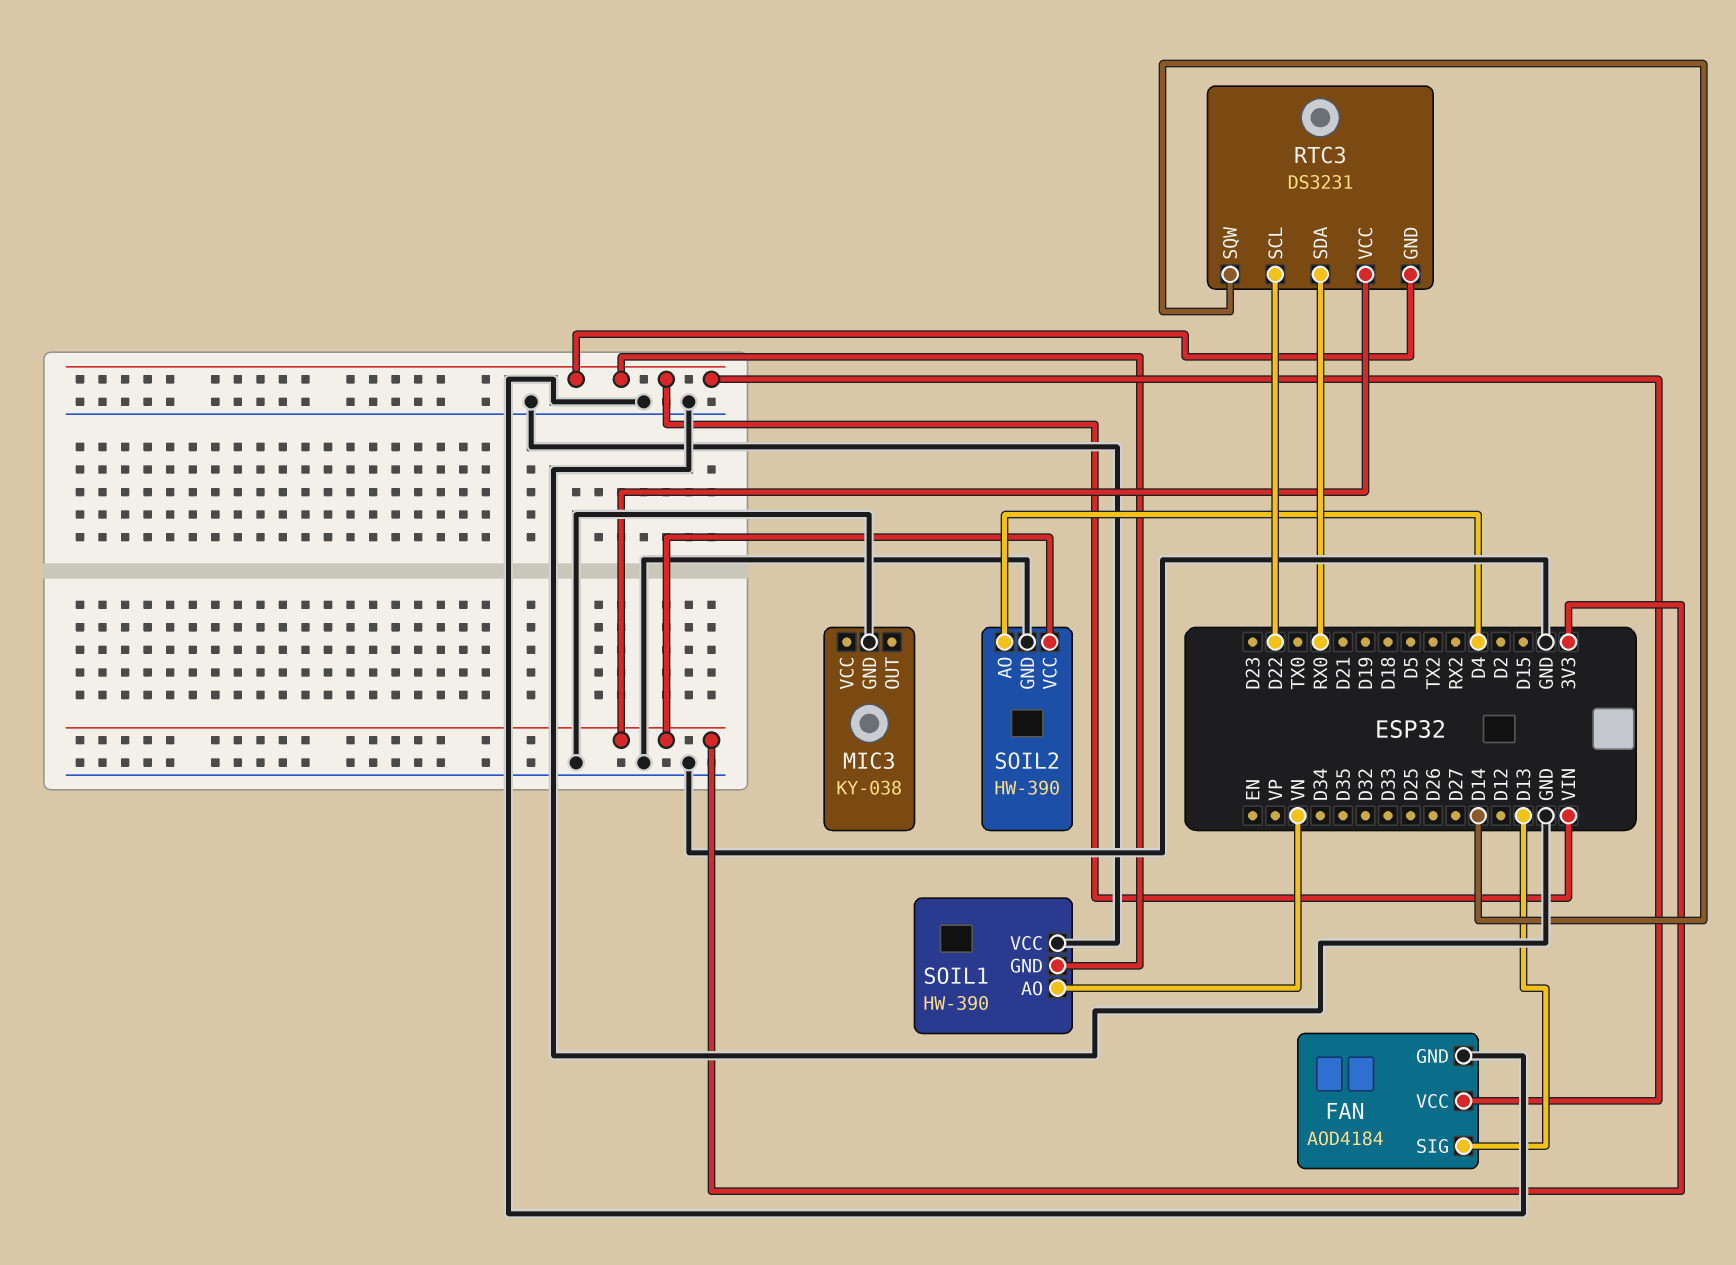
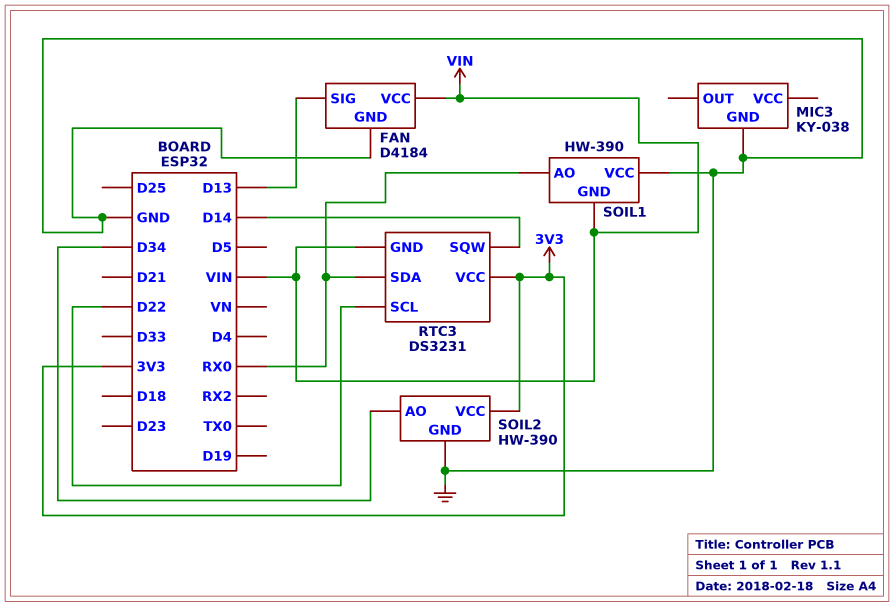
FAN: AOD4184 -> D4184
SOIL1 pin AO: VN -> RX0
SOIL2 pin AO: D4 -> D34

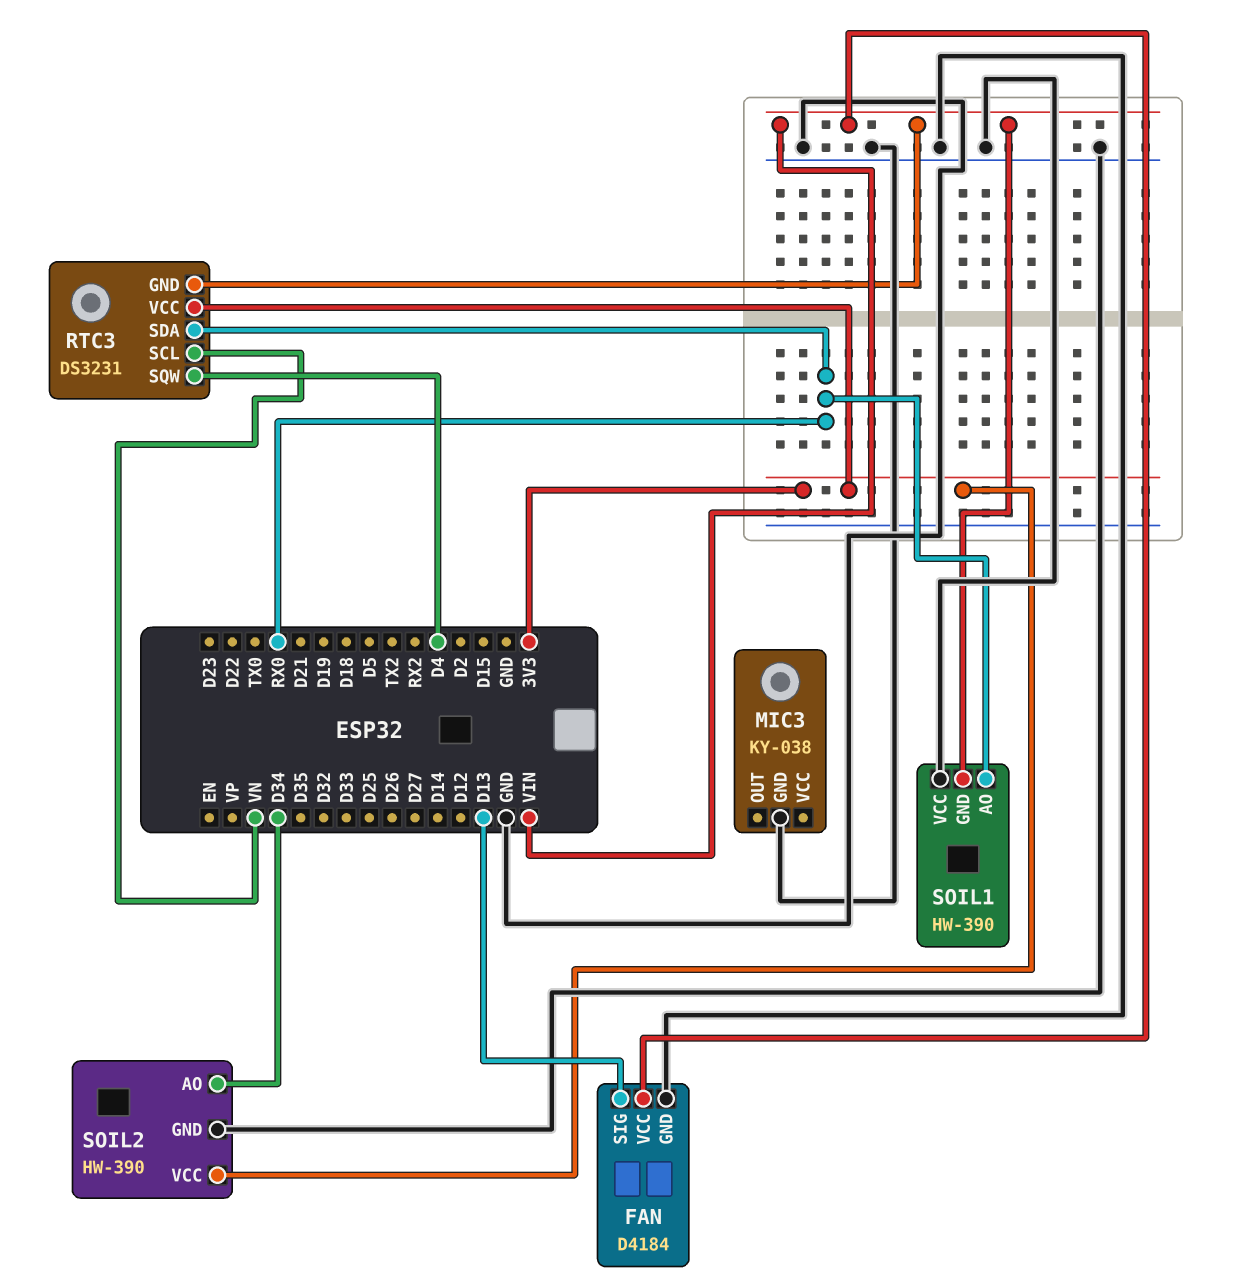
RTC3 pin SCL: D22 -> VN
RTC3 pin SQW: D14 -> D4

